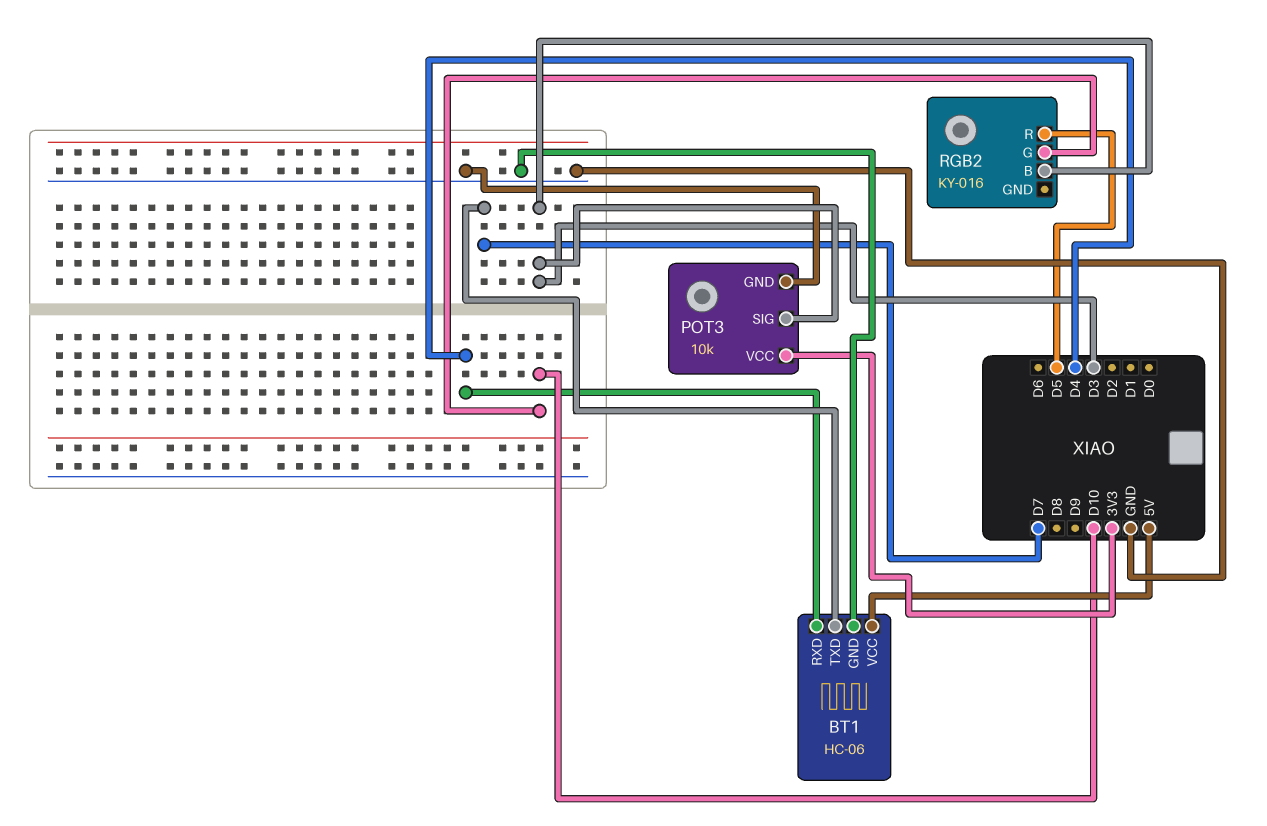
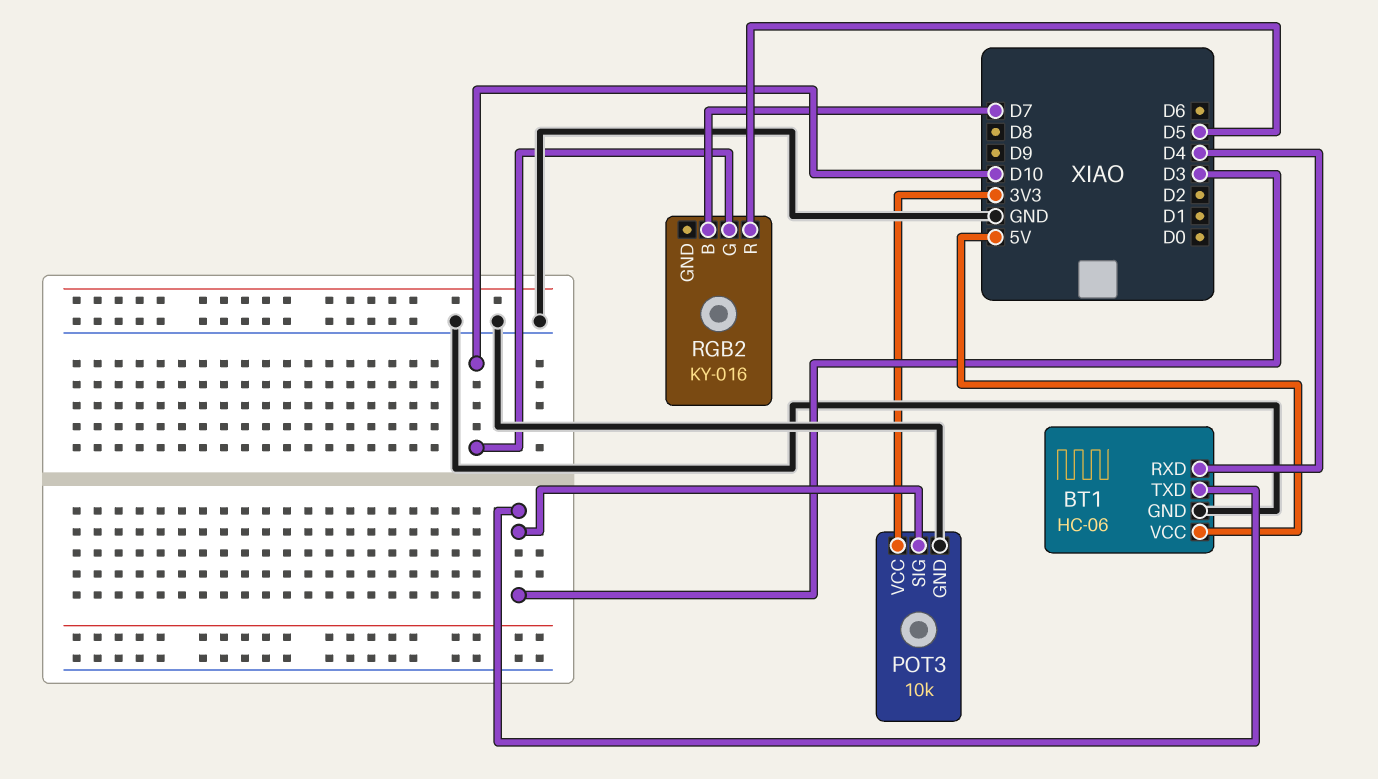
BT1 pin TXD: D7 -> D3
RGB2 pin B: D3 -> D7

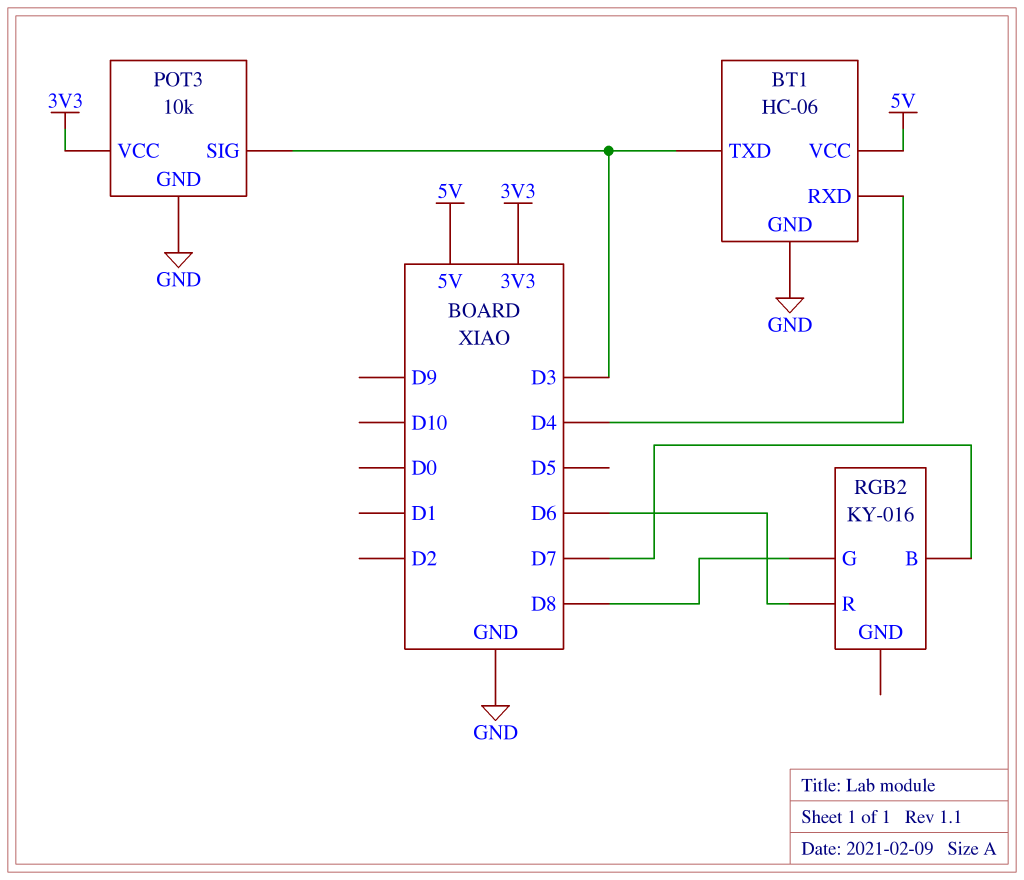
RGB2 pin G: D10 -> D8
RGB2 pin R: D5 -> D6

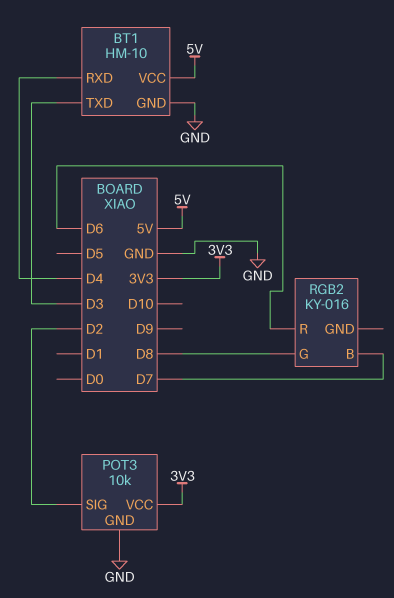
BT1: HC-06 -> HM-10
POT3 pin SIG: D3 -> D2

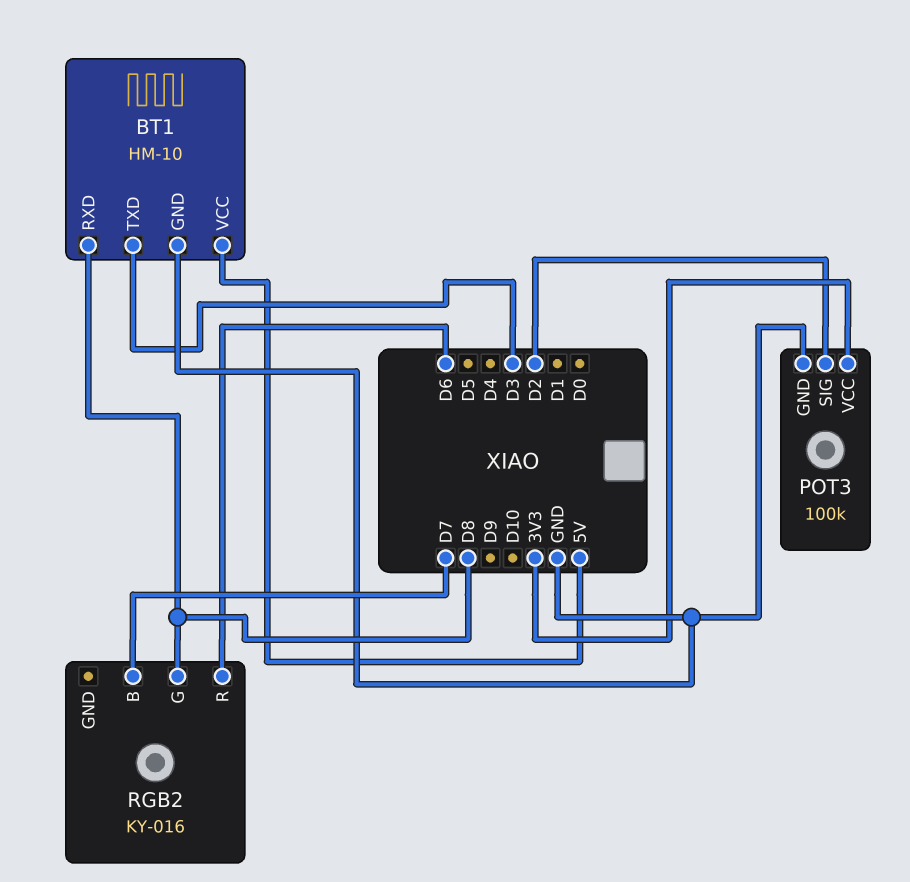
BT1 pin RXD: D4 -> D8
POT3: 10k -> 100k

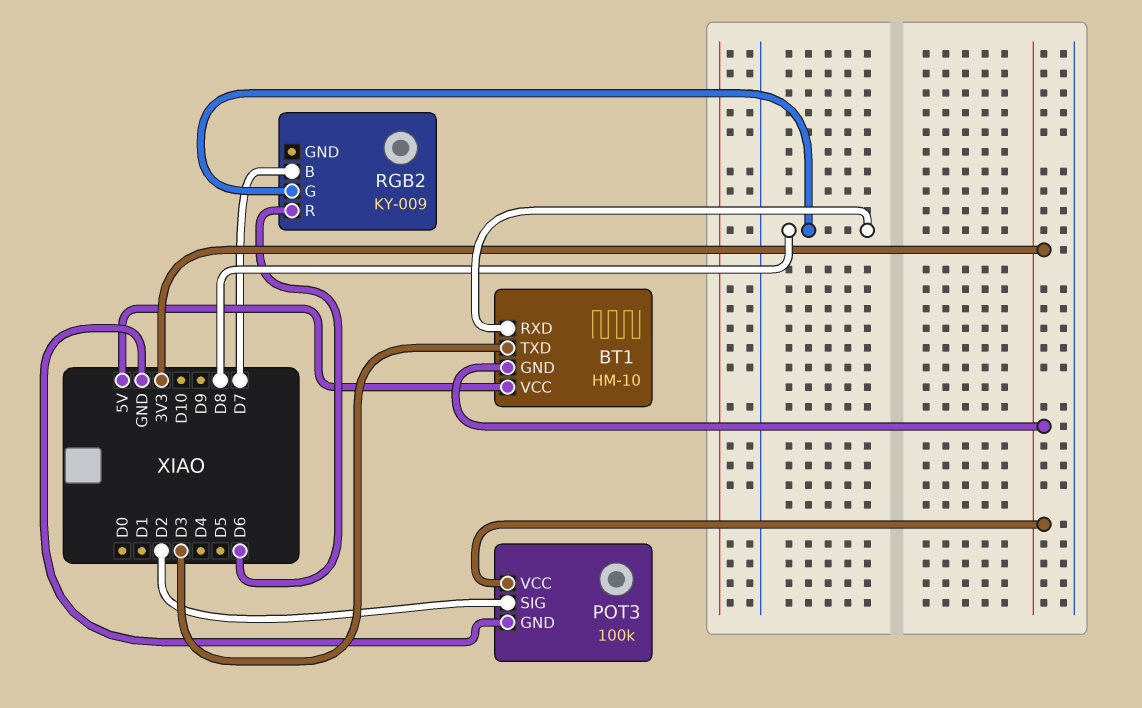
BT1 pin GND: GND -> 3V3
RGB2: KY-016 -> KY-009

